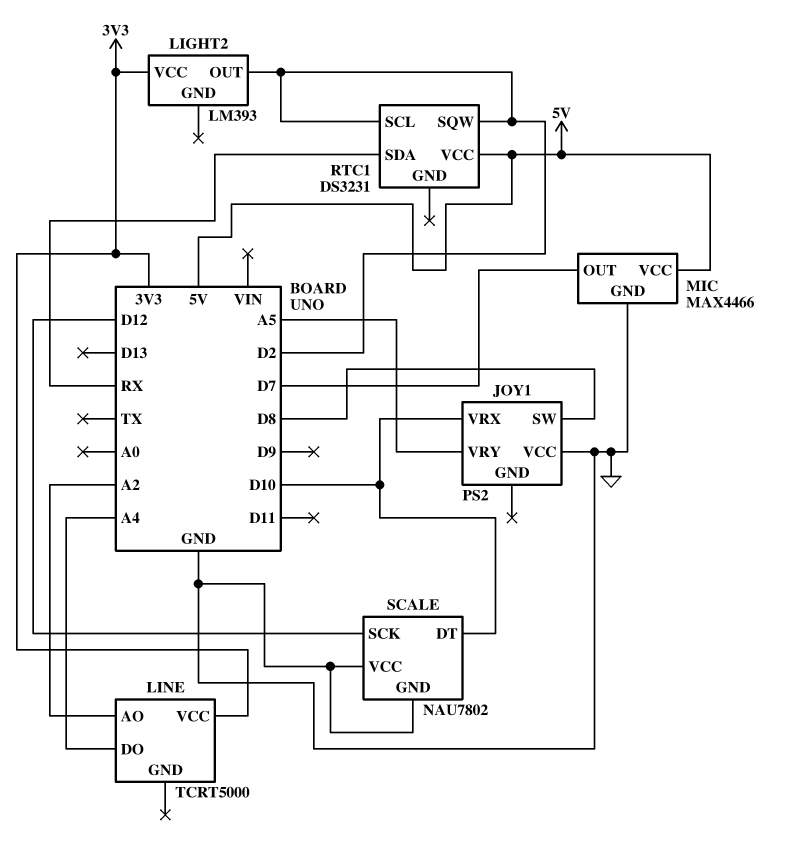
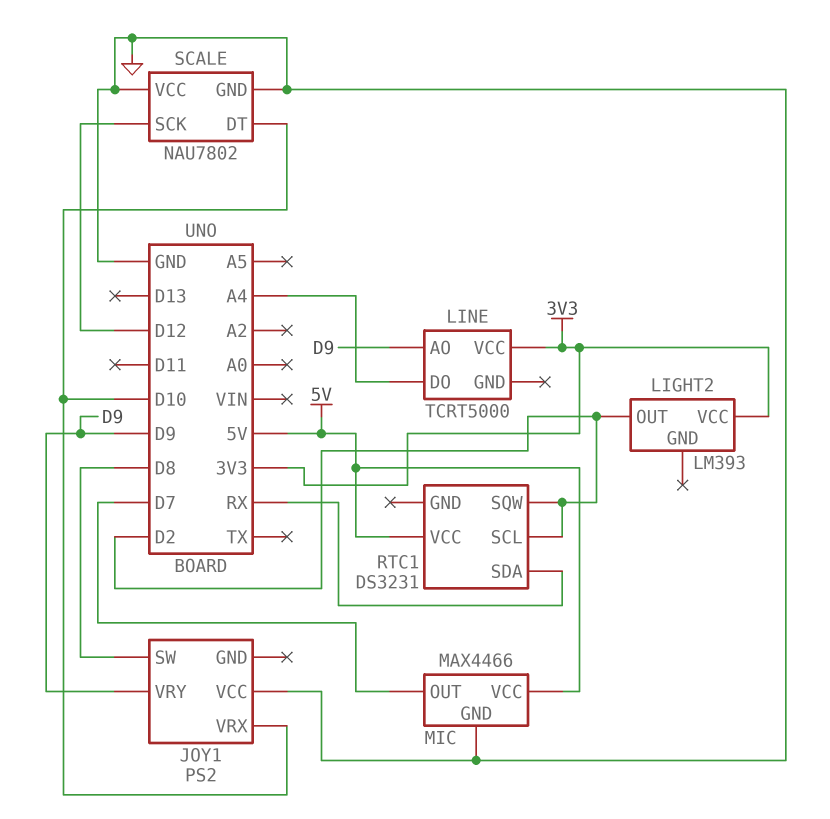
JOY1 pin VRY: A5 -> D9
LINE pin AO: A2 -> D9

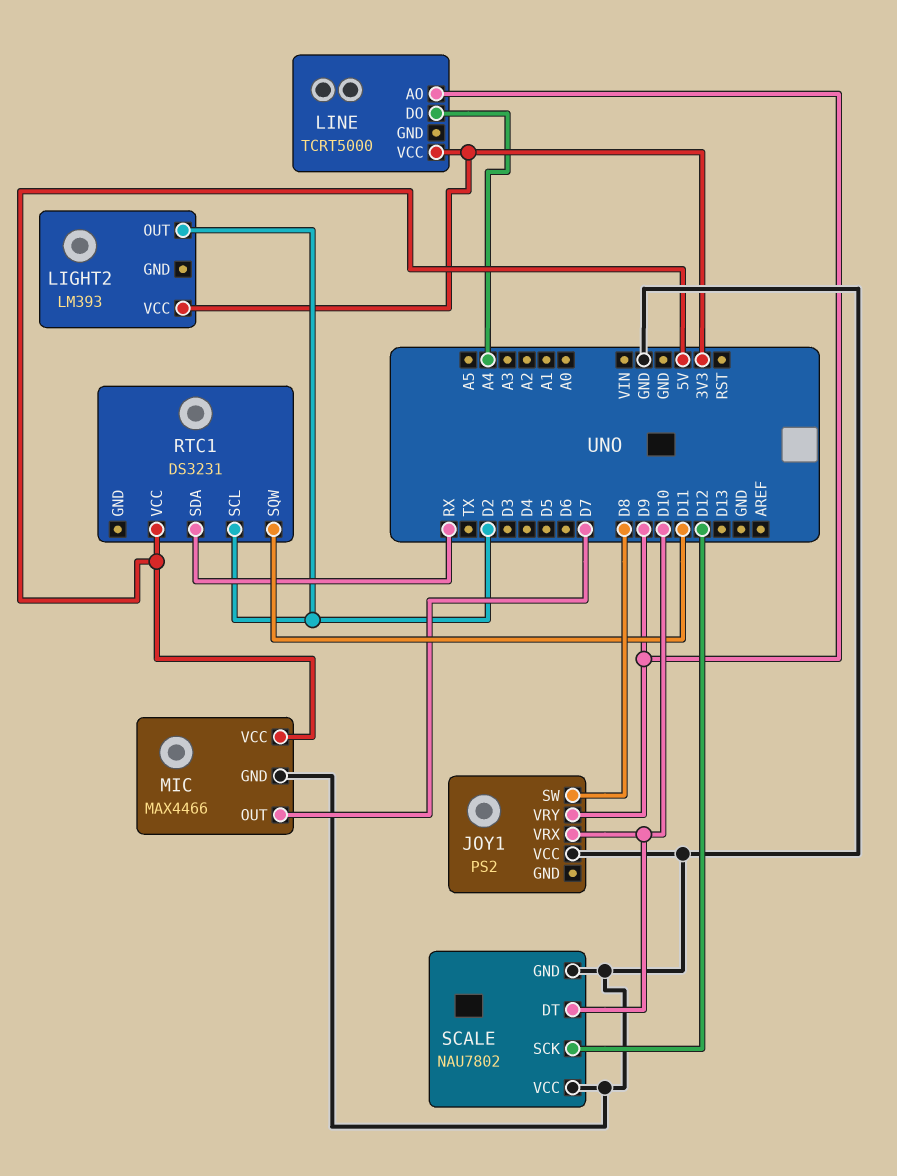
RTC1 pin SQW: D2 -> D11

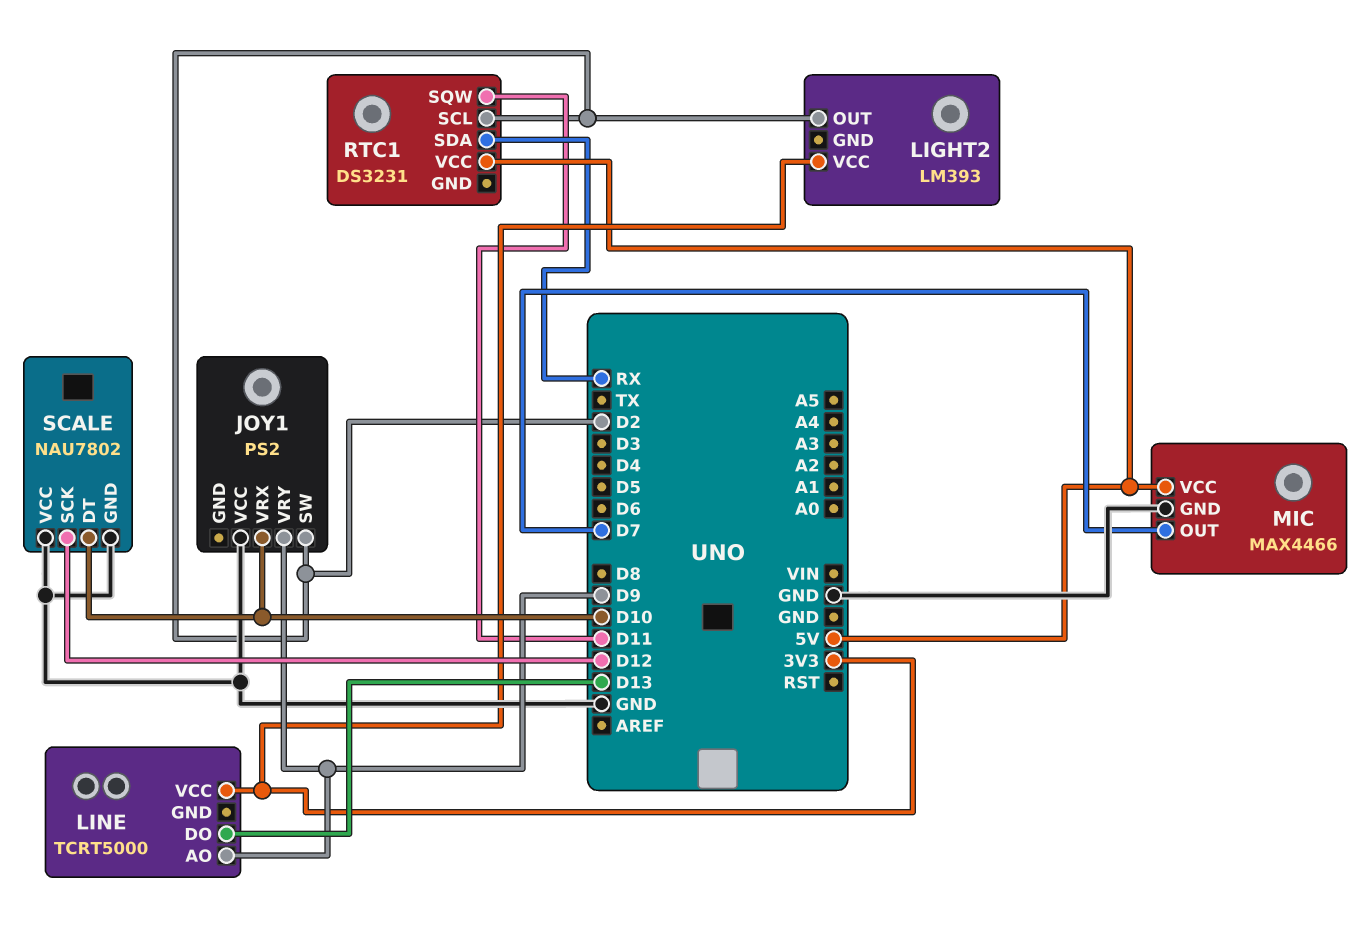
JOY1 pin SW: D8 -> D2
LINE pin DO: A4 -> D13

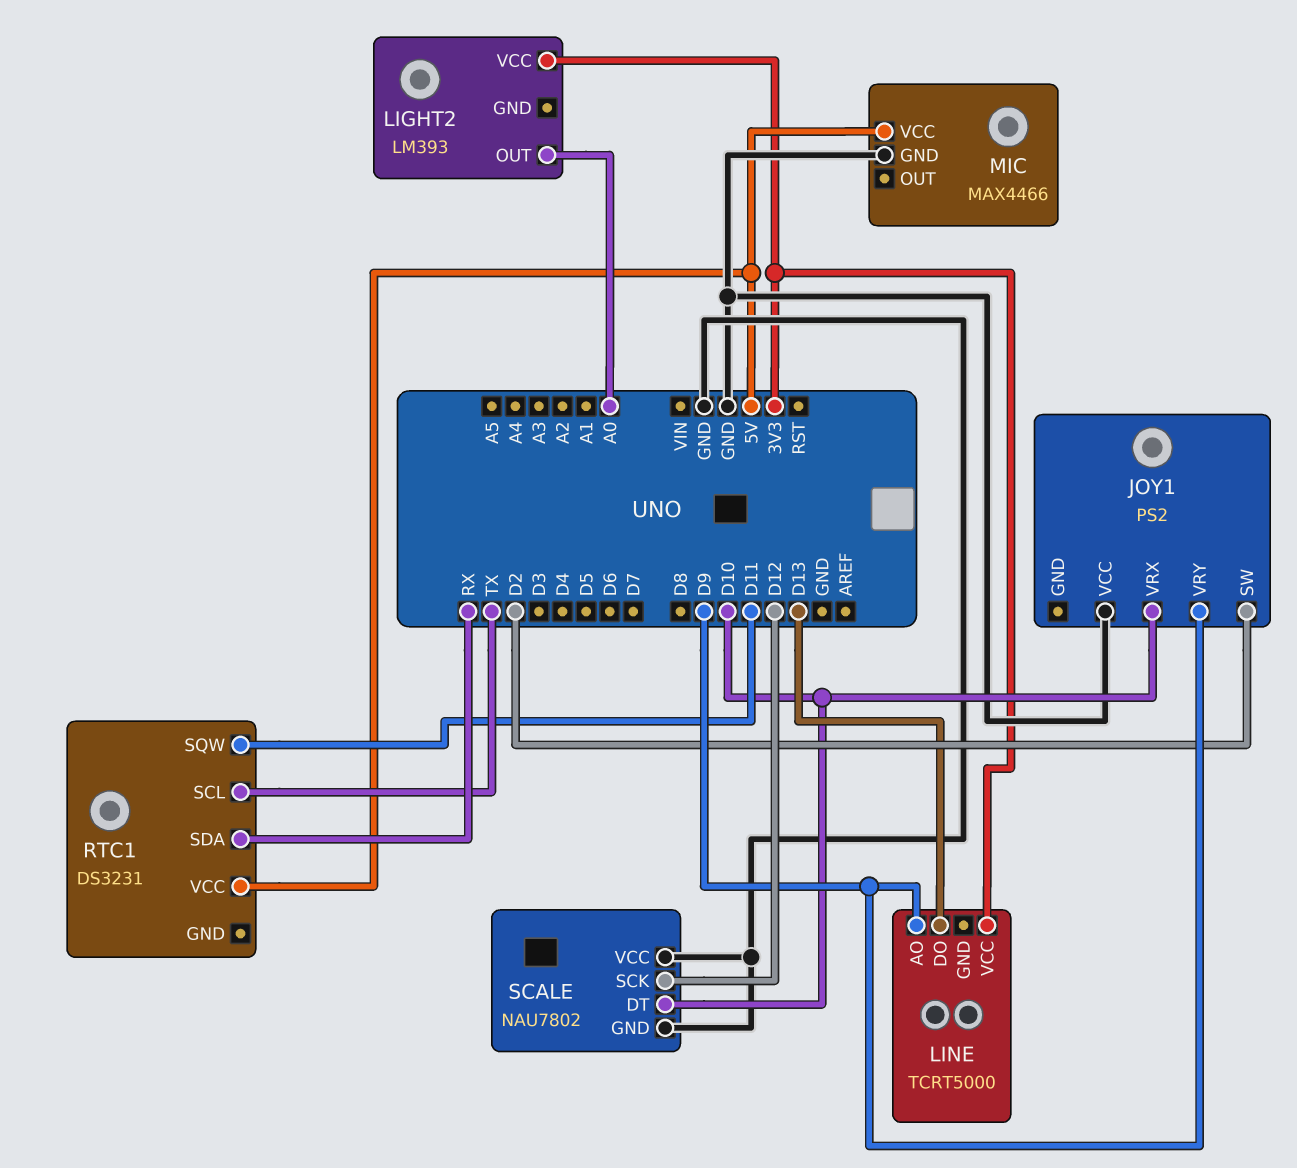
LIGHT2 pin OUT: D2 -> A0
MIC pin OUT: D7 -> none
RTC1 pin SCL: D2 -> TX

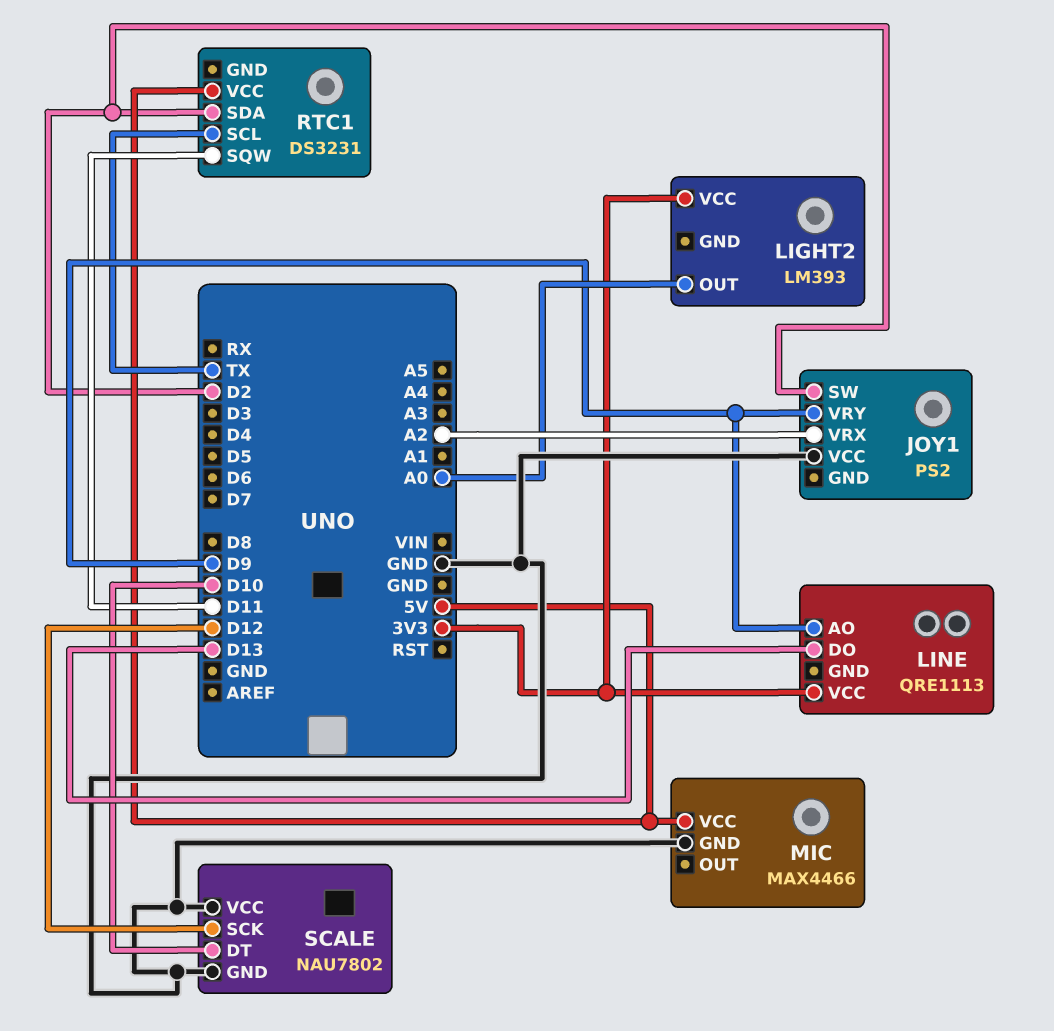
JOY1 pin VRX: D10 -> A2
LINE: TCRT5000 -> QRE1113
RTC1 pin SDA: RX -> D2

